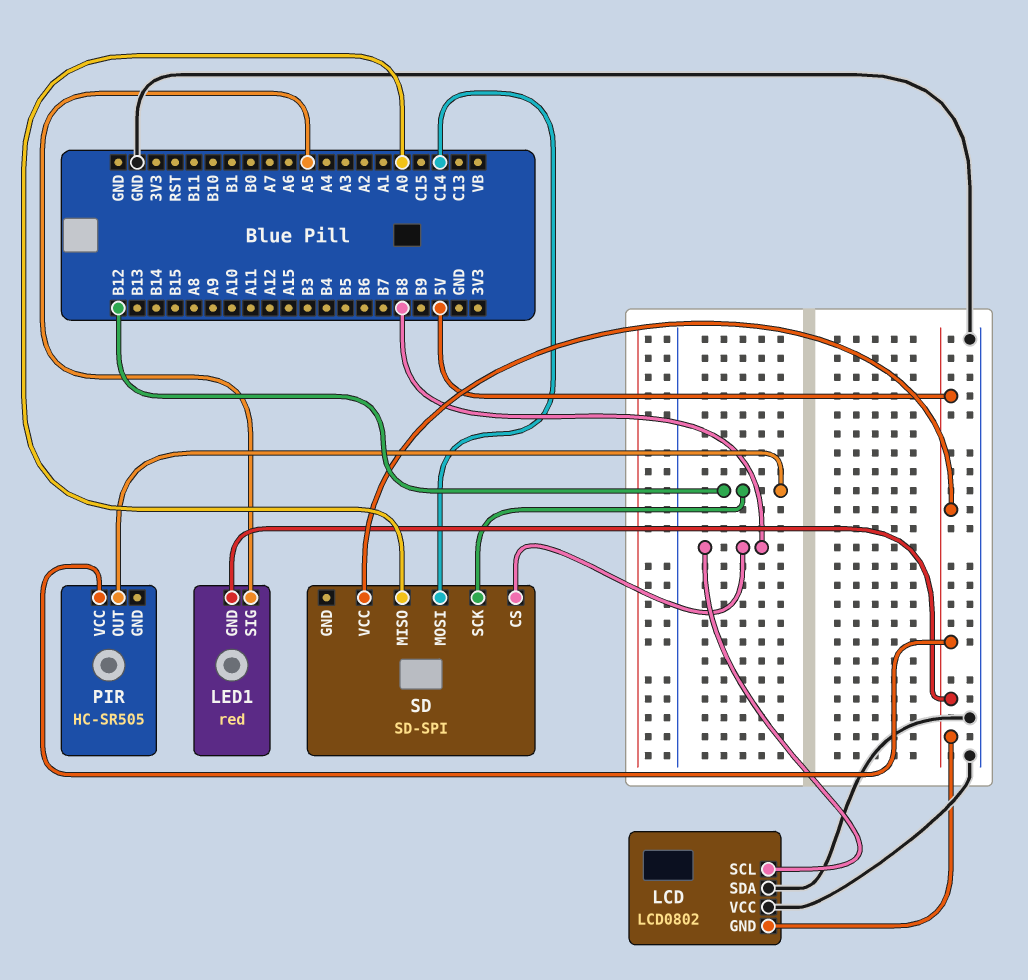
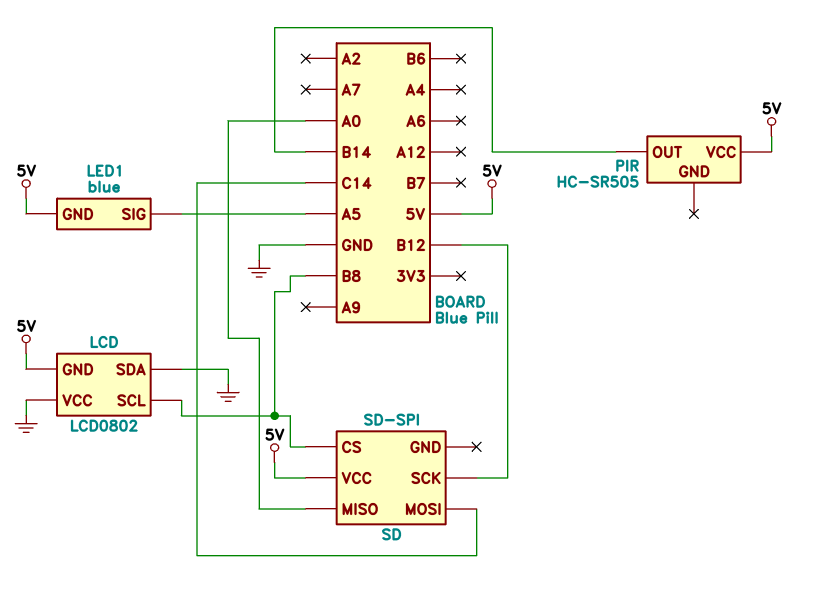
LED1: red -> blue
PIR pin OUT: B12 -> B14

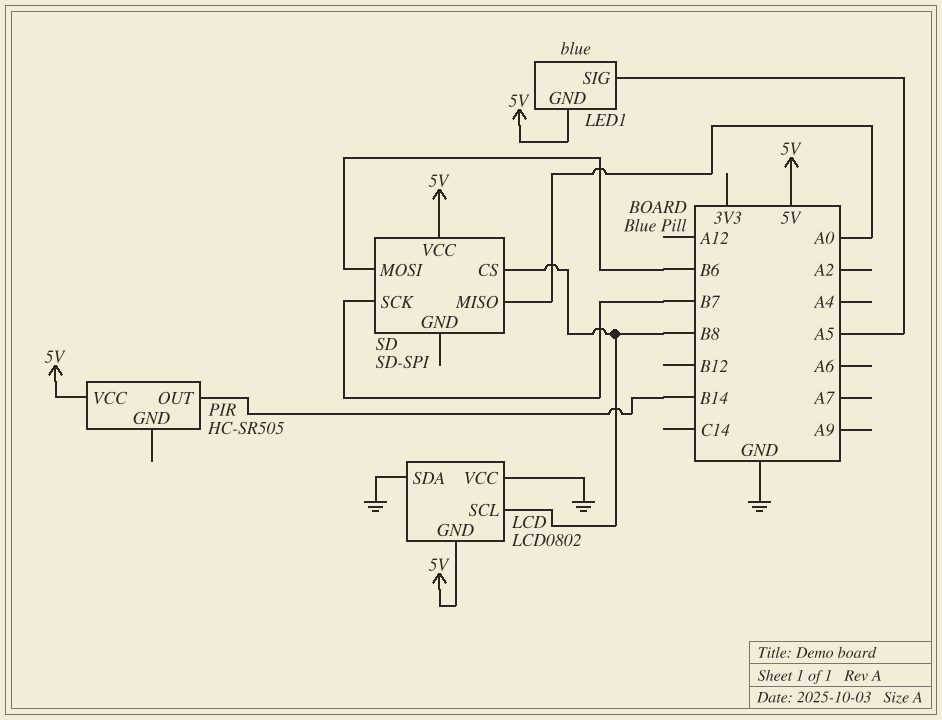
SD pin MOSI: C14 -> B6
SD pin SCK: B12 -> B7

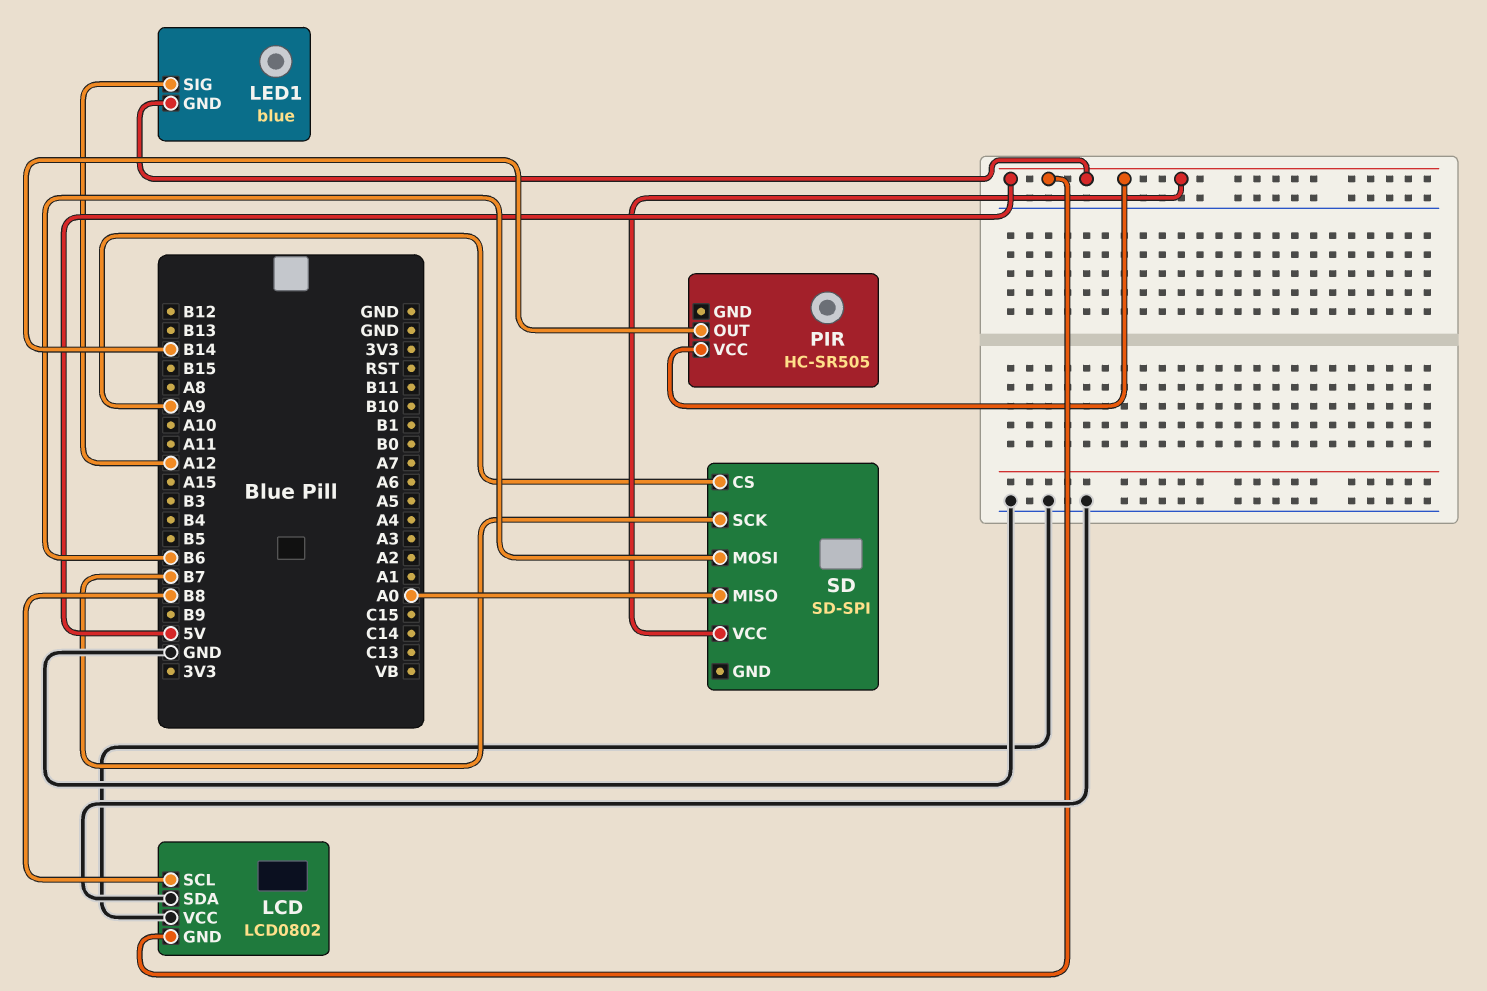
LED1 pin SIG: A5 -> A12
SD pin CS: B8 -> A9

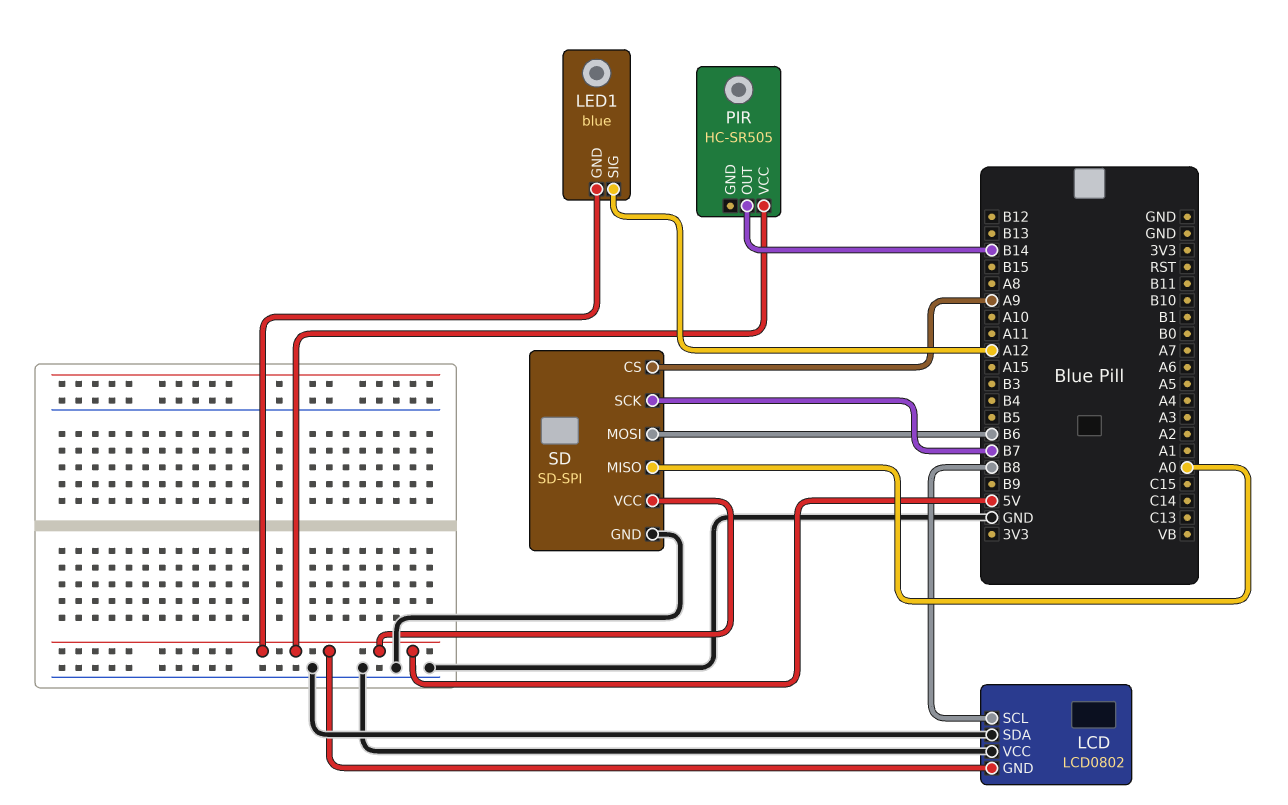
SD pin GND: none -> GND

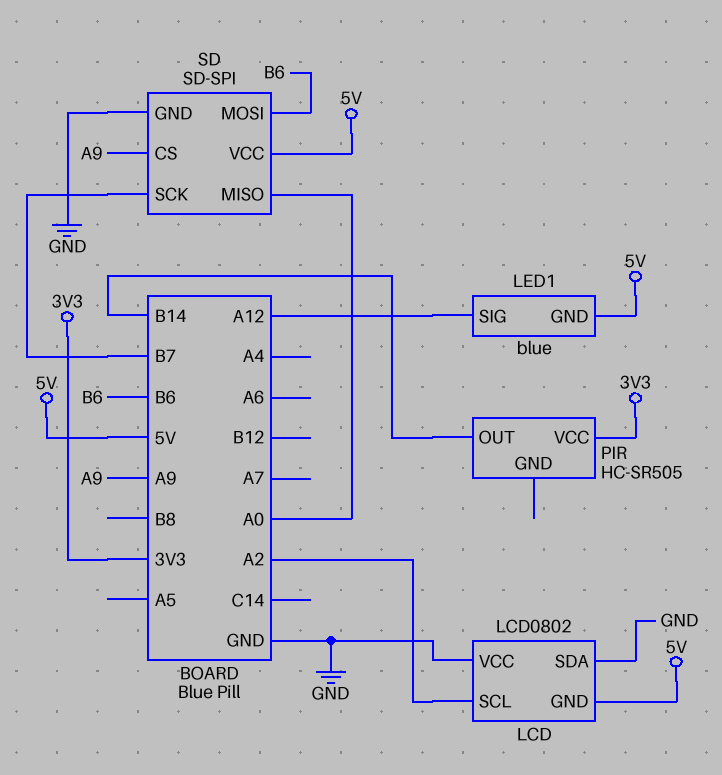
LCD pin SCL: B8 -> A2
PIR pin VCC: 5V -> 3V3

